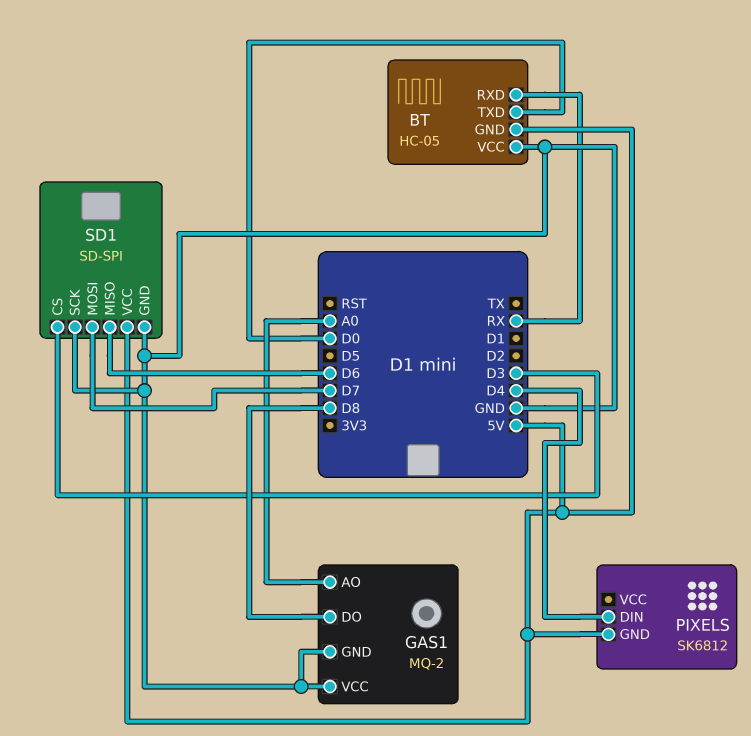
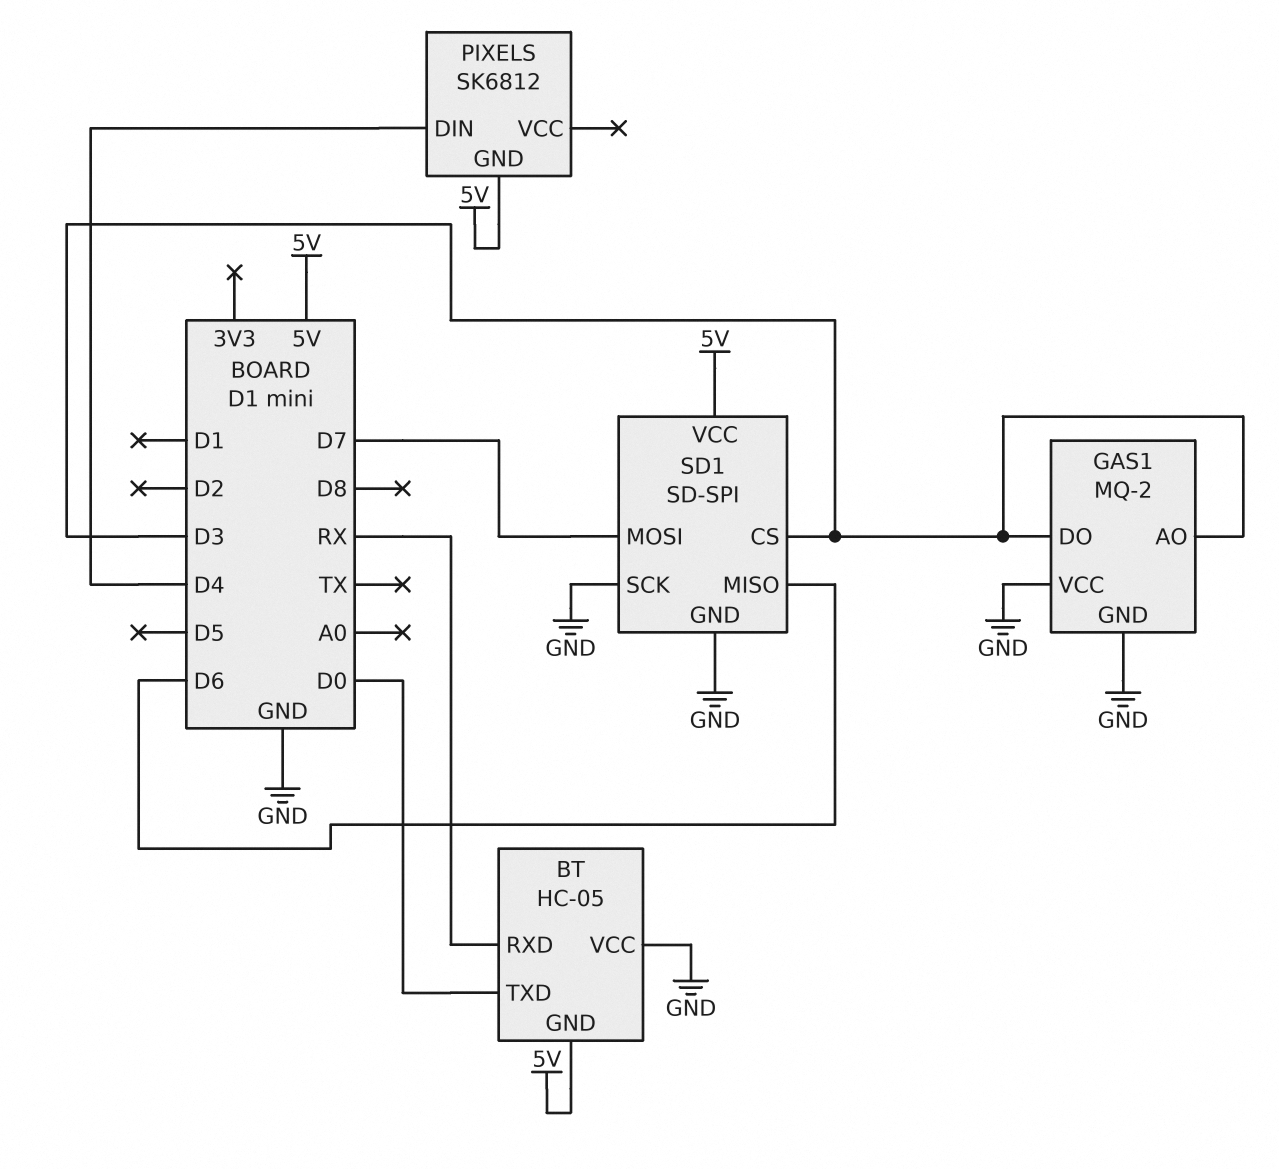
GAS1 pin AO: A0 -> D3
GAS1 pin DO: D8 -> D3

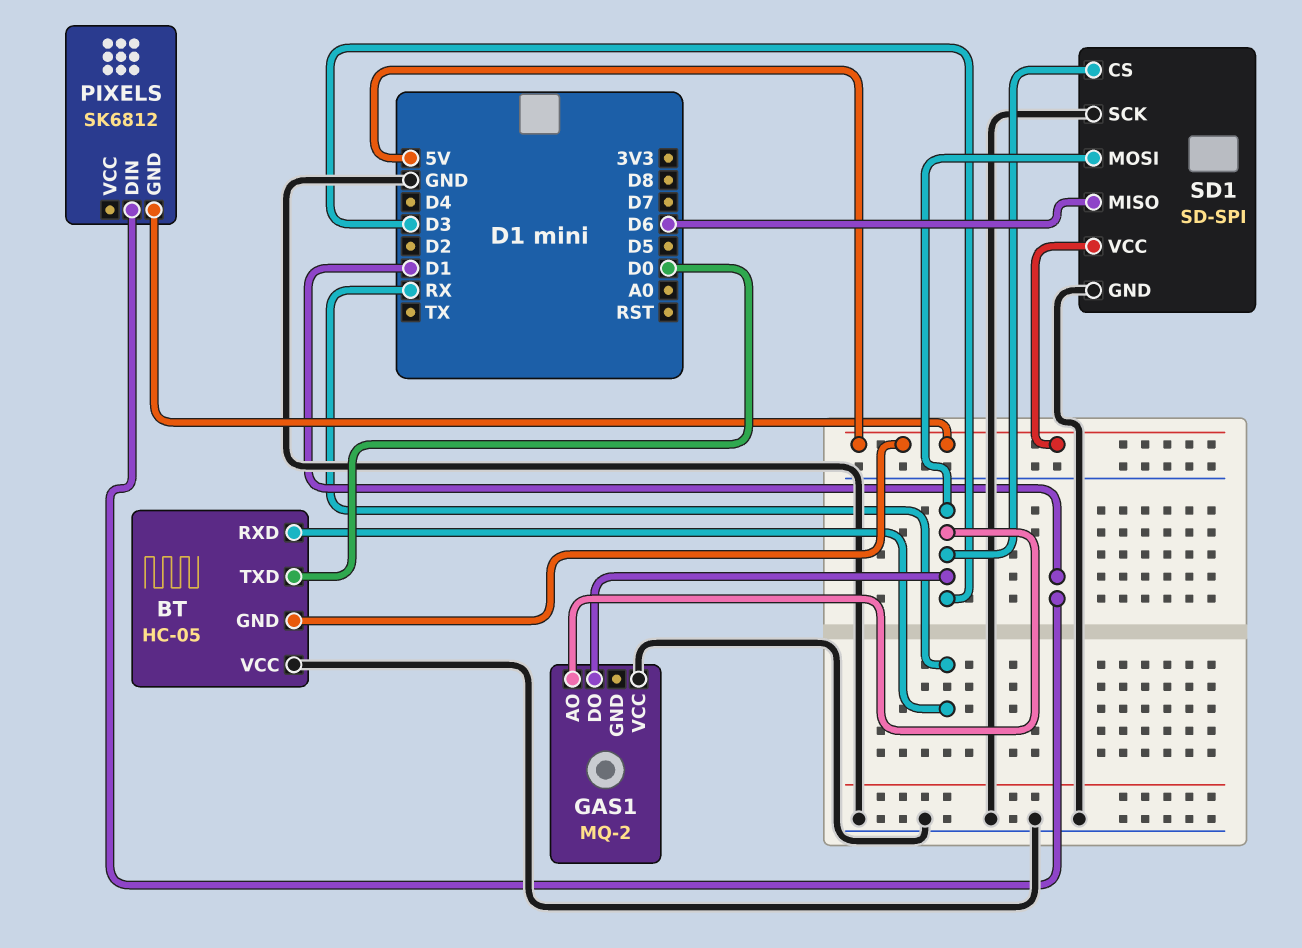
GAS1 pin GND: GND -> none
PIXELS pin DIN: D4 -> D1
SD1 pin MOSI: D7 -> D3

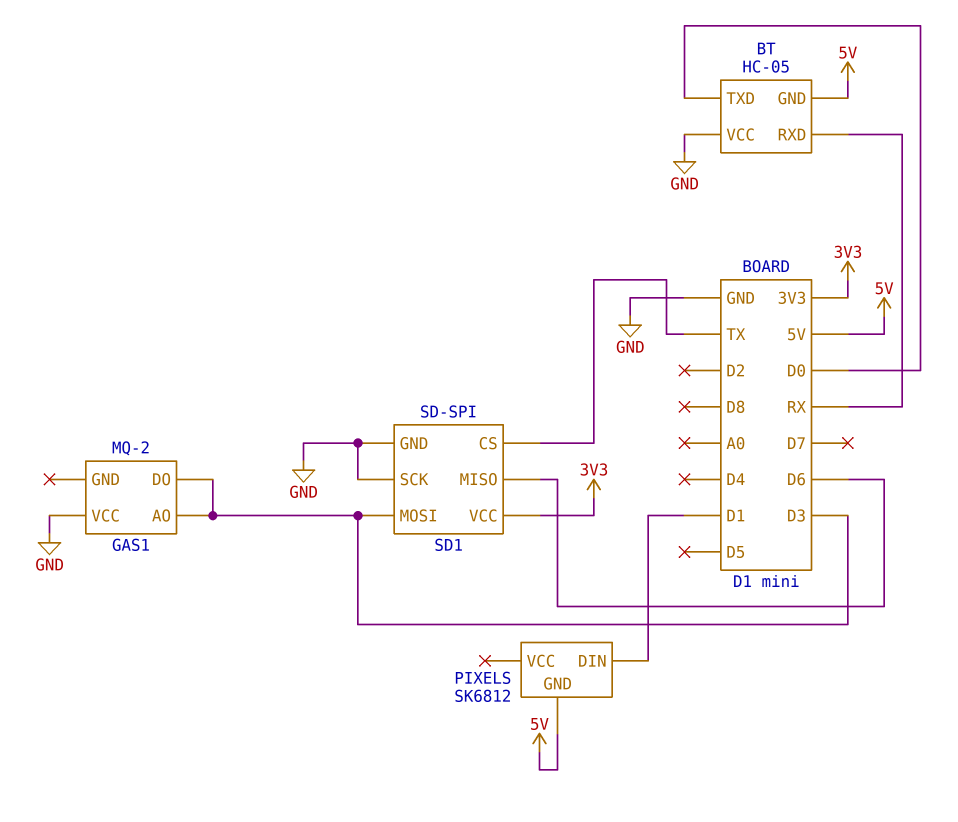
SD1 pin CS: D3 -> TX
SD1 pin VCC: 5V -> 3V3

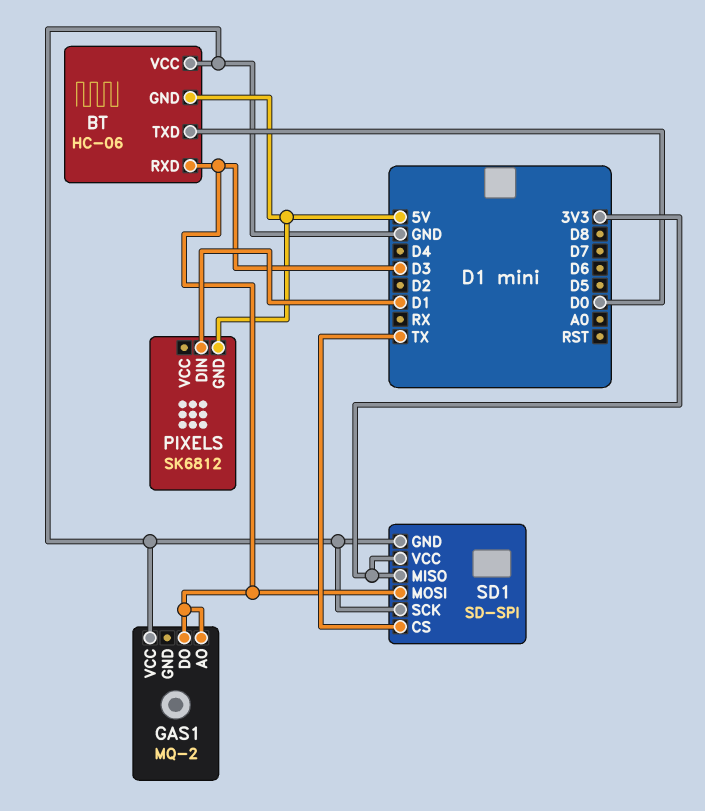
BT: HC-05 -> HC-06
BT pin RXD: RX -> D3
SD1 pin MISO: D6 -> 3V3

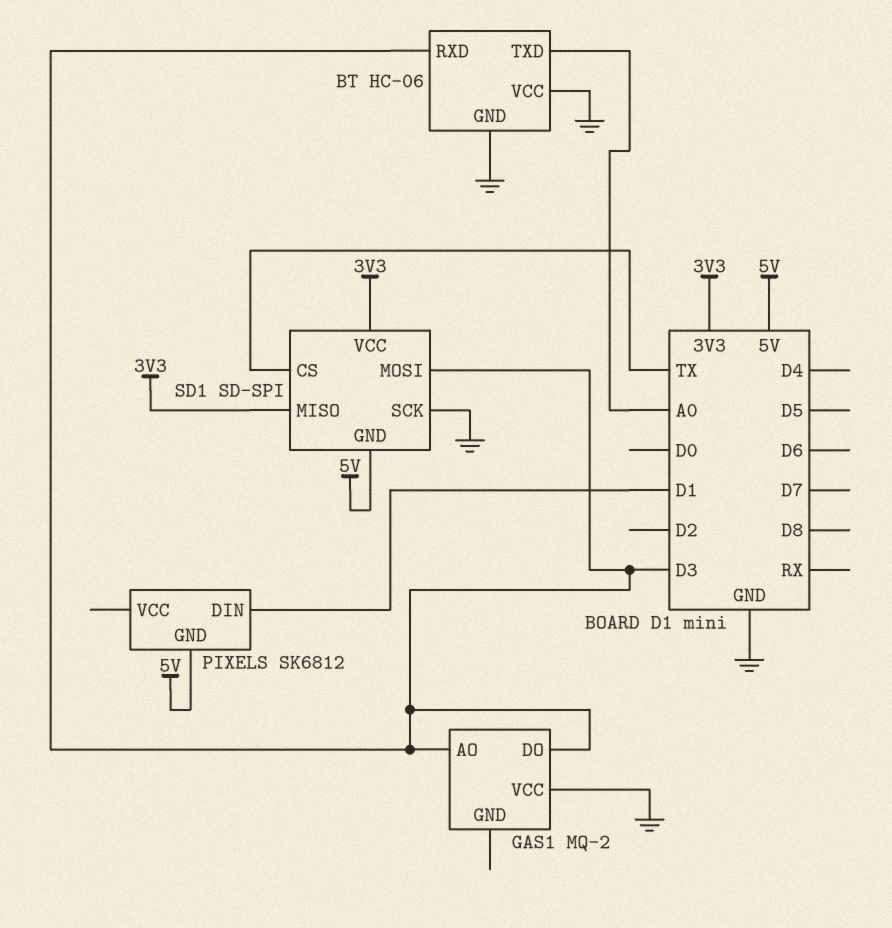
BT pin GND: 5V -> GND
BT pin TXD: D0 -> A0
SD1 pin GND: GND -> 5V

